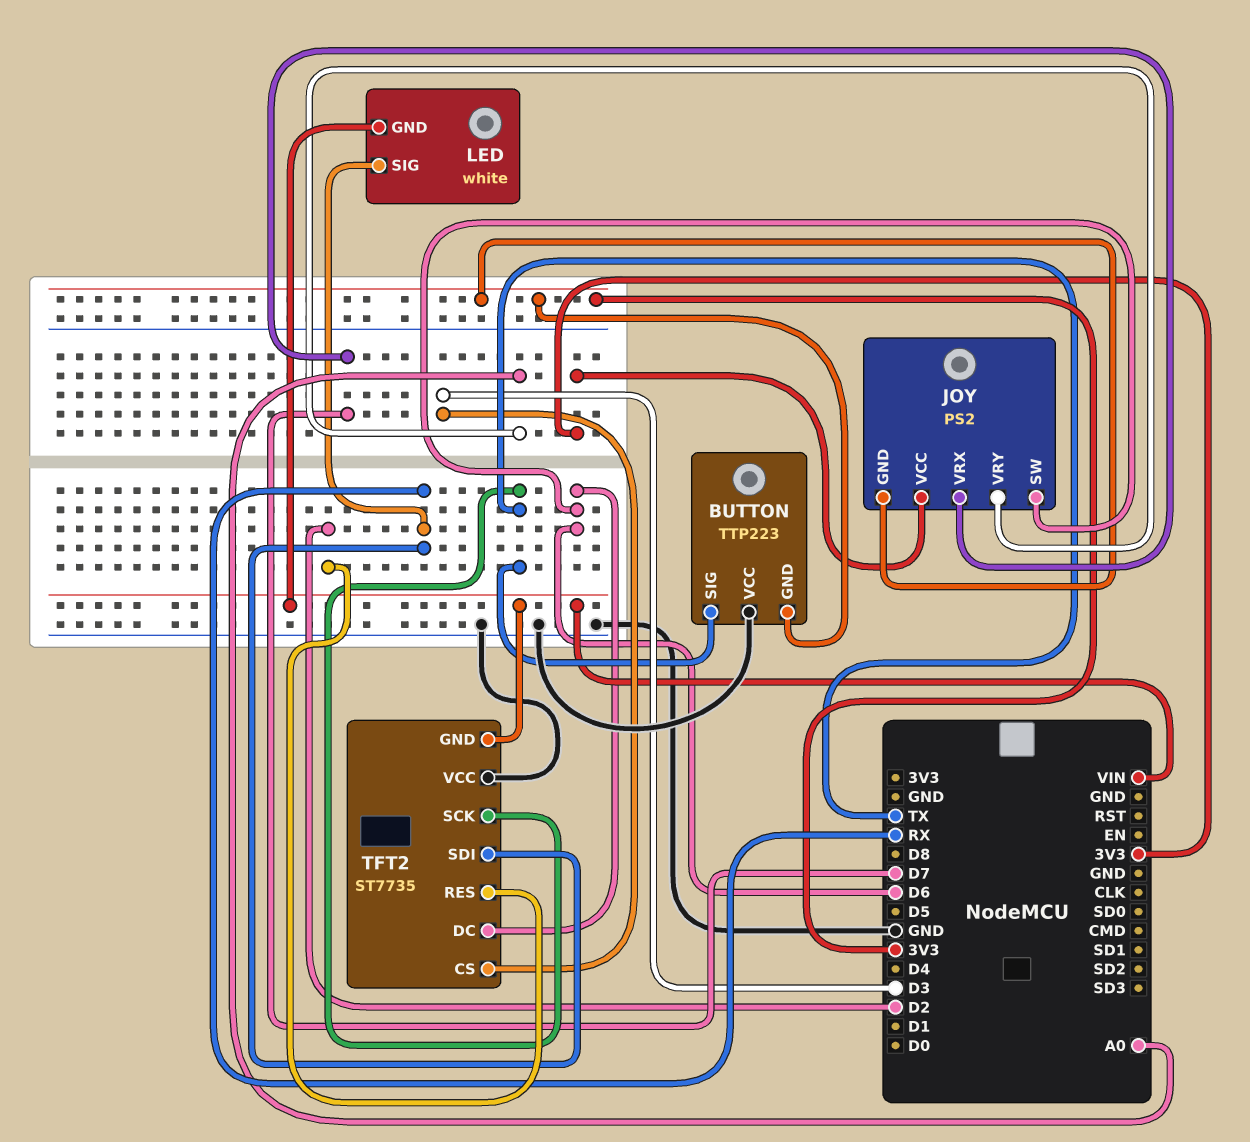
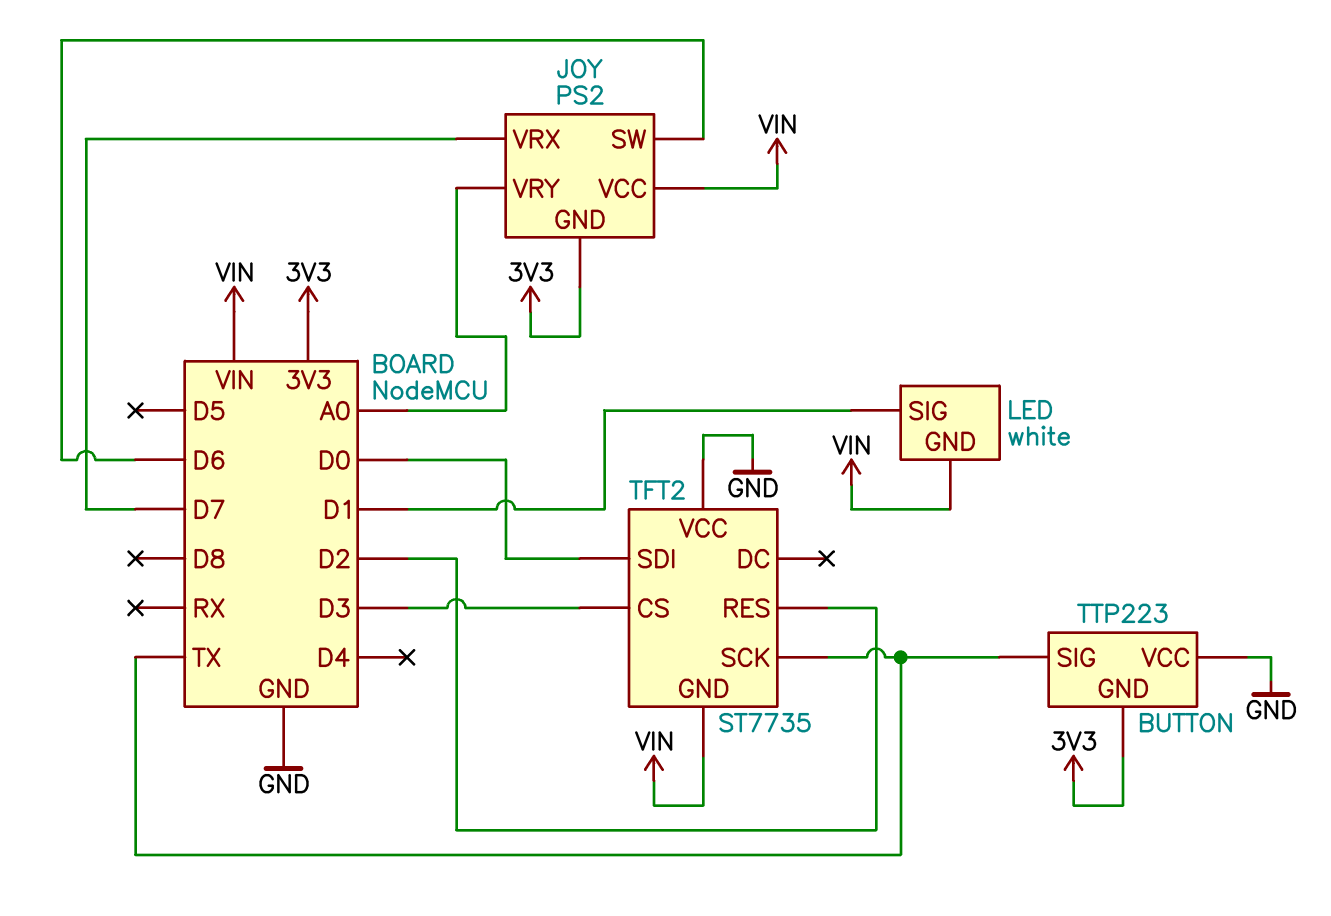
JOY pin VCC: 3V3 -> VIN
LED pin SIG: RX -> D1
TFT2 pin DC: D6 -> none
TFT2 pin SDI: RX -> D0

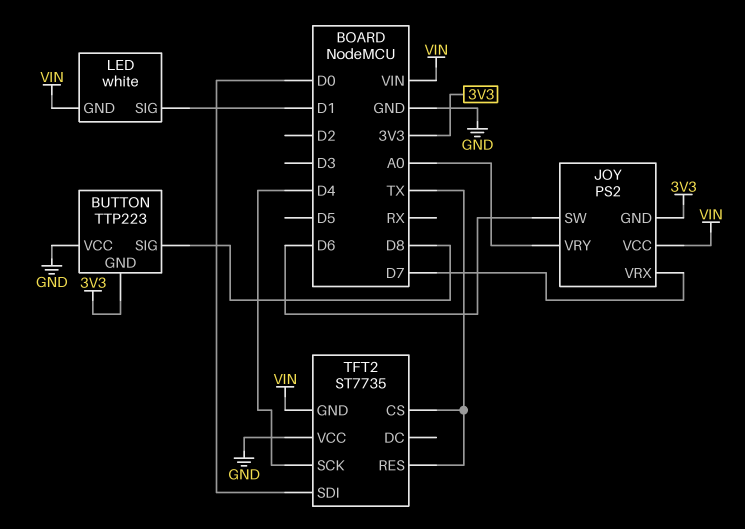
BUTTON pin SIG: TX -> D8
TFT2 pin CS: D3 -> TX
TFT2 pin RES: D2 -> TX
TFT2 pin SCK: TX -> D4

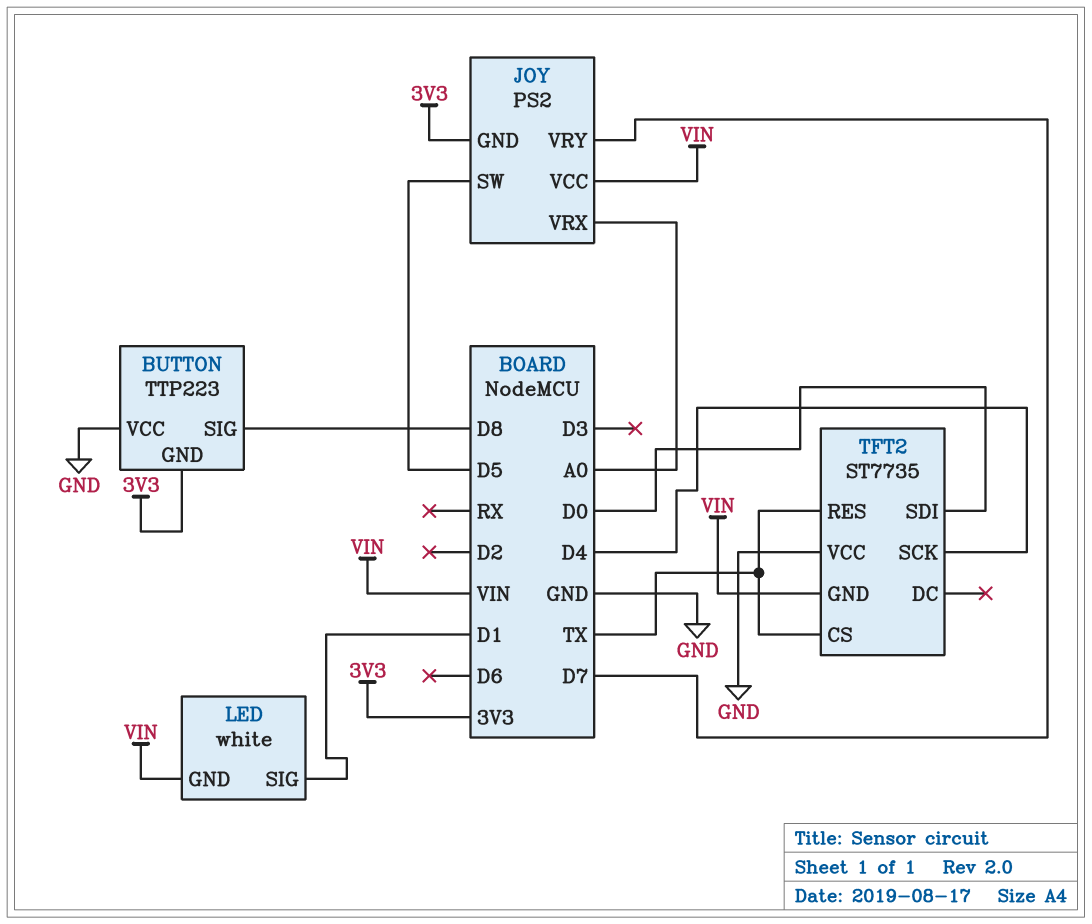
JOY pin SW: D6 -> D5
JOY pin VRX: D7 -> A0
JOY pin VRY: A0 -> D7

